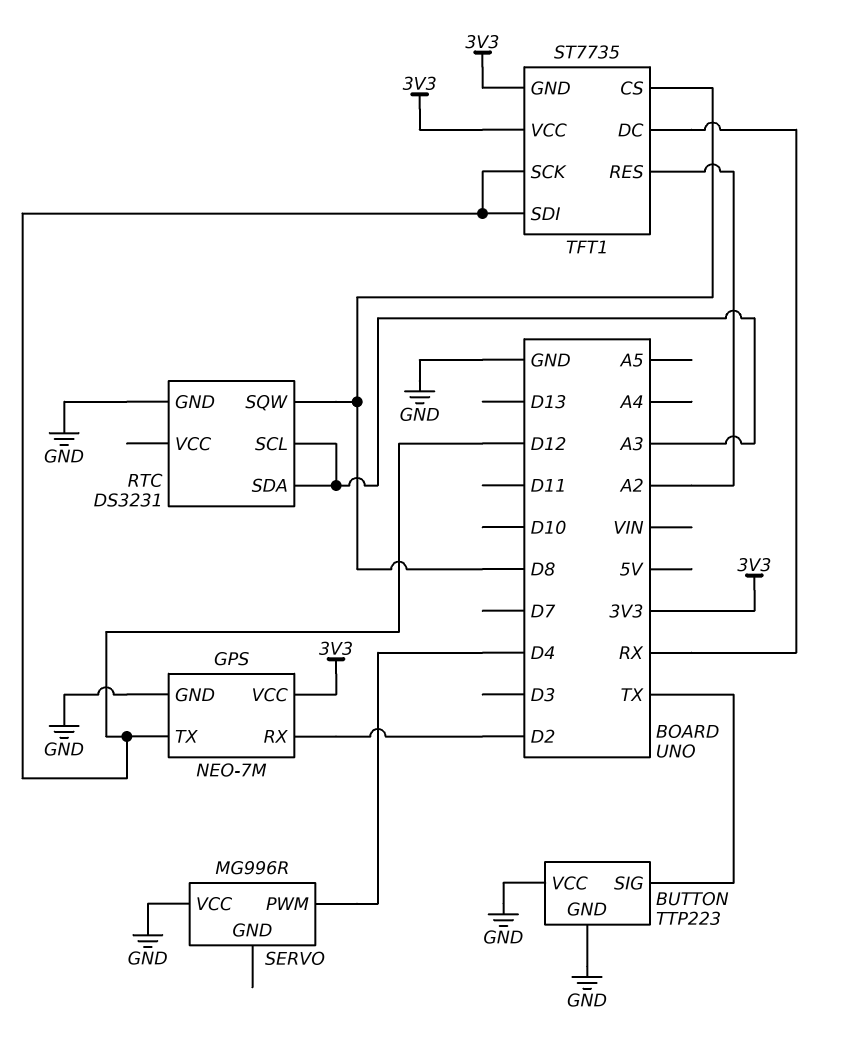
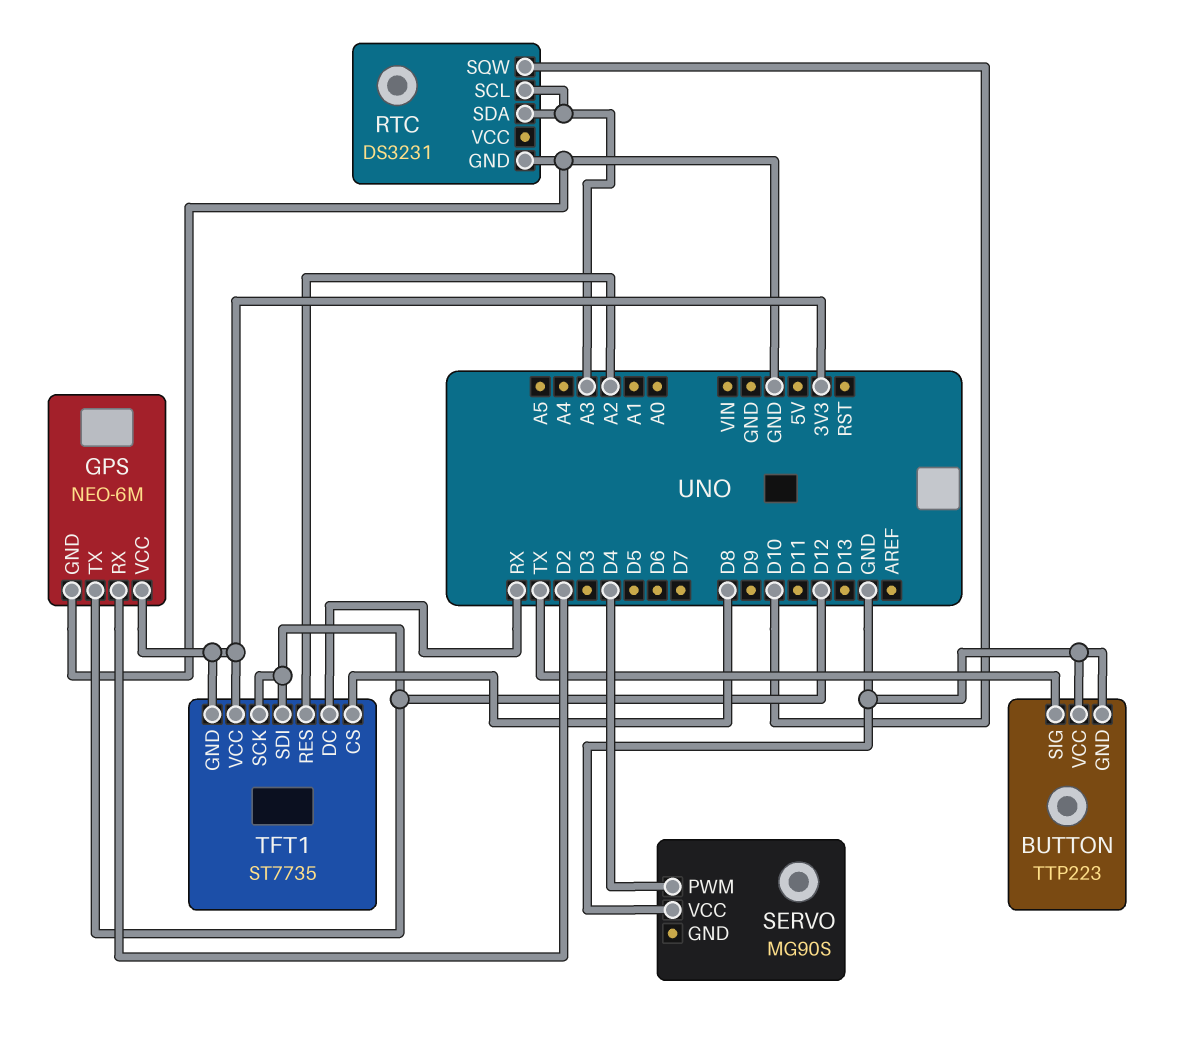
GPS: NEO-7M -> NEO-6M
RTC pin SQW: D8 -> D10
SERVO: MG996R -> MG90S

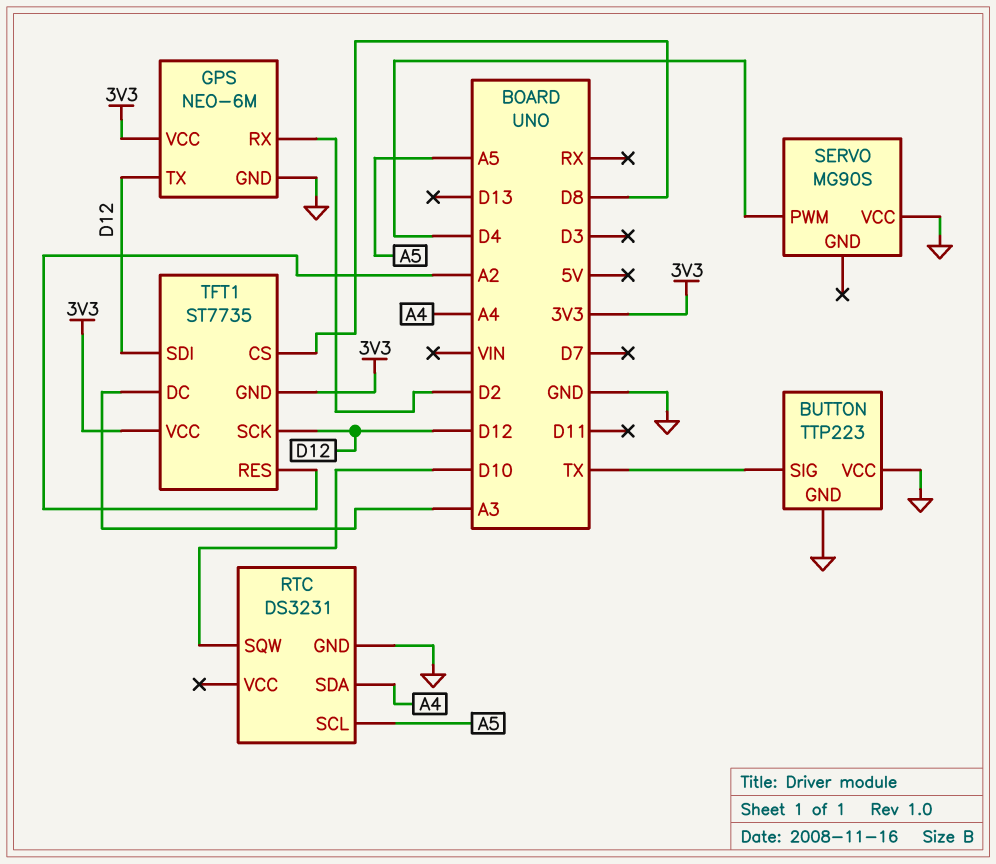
RTC pin SCL: A3 -> A5
RTC pin SDA: A3 -> A4
TFT1 pin DC: RX -> A3

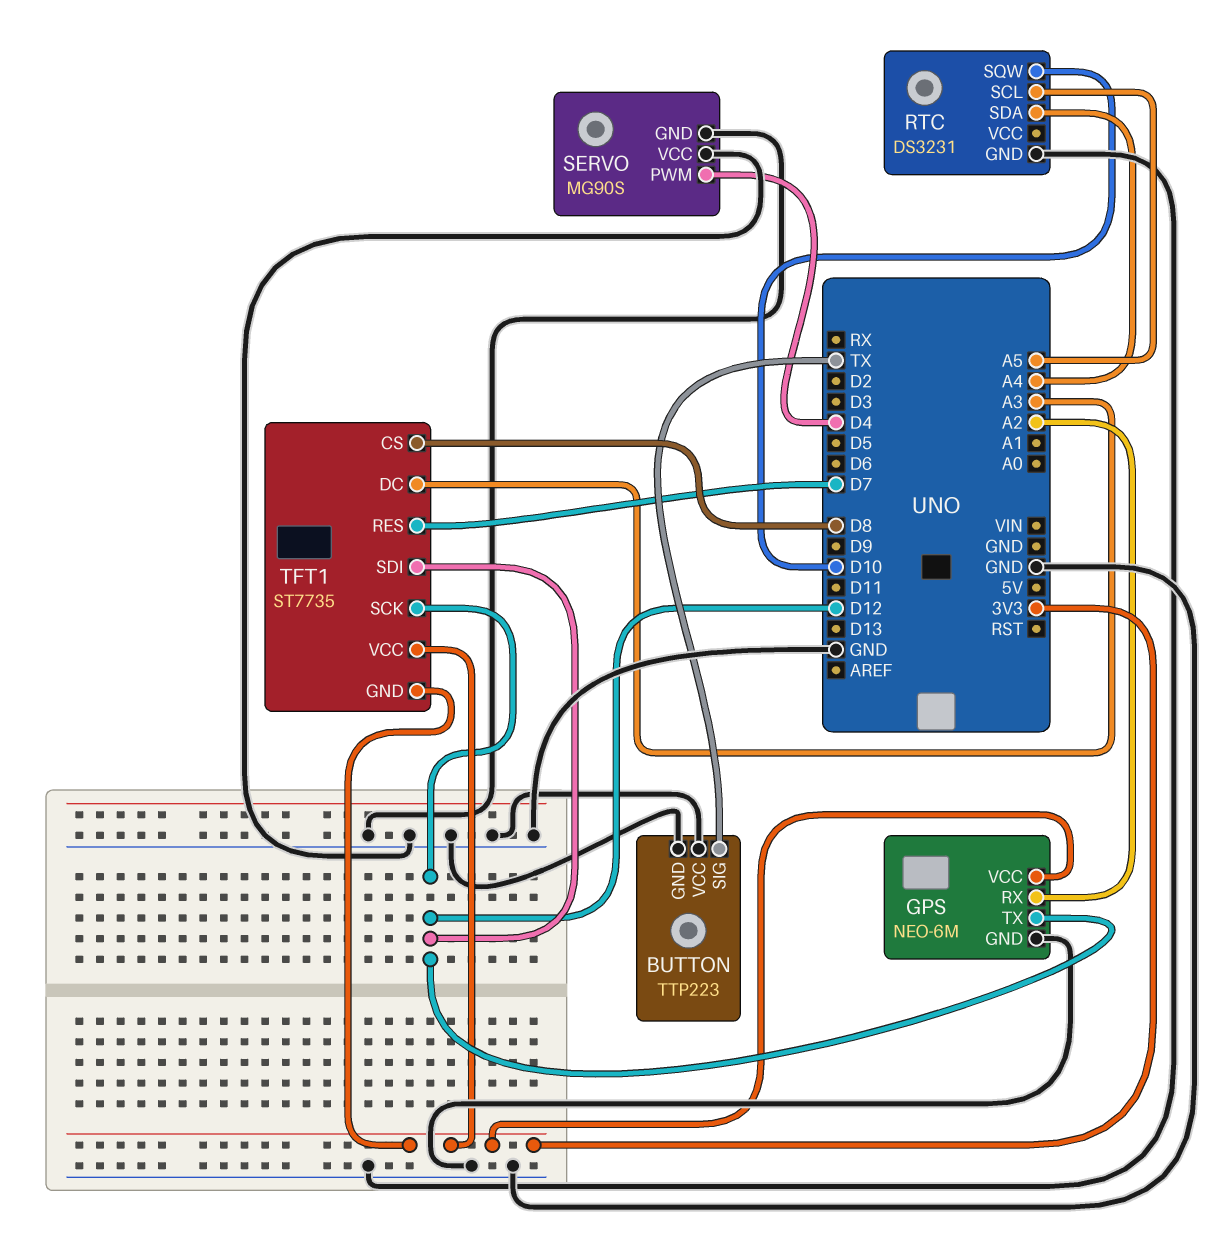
GPS pin RX: D2 -> A2
SERVO pin GND: none -> GND
TFT1 pin RES: A2 -> D7

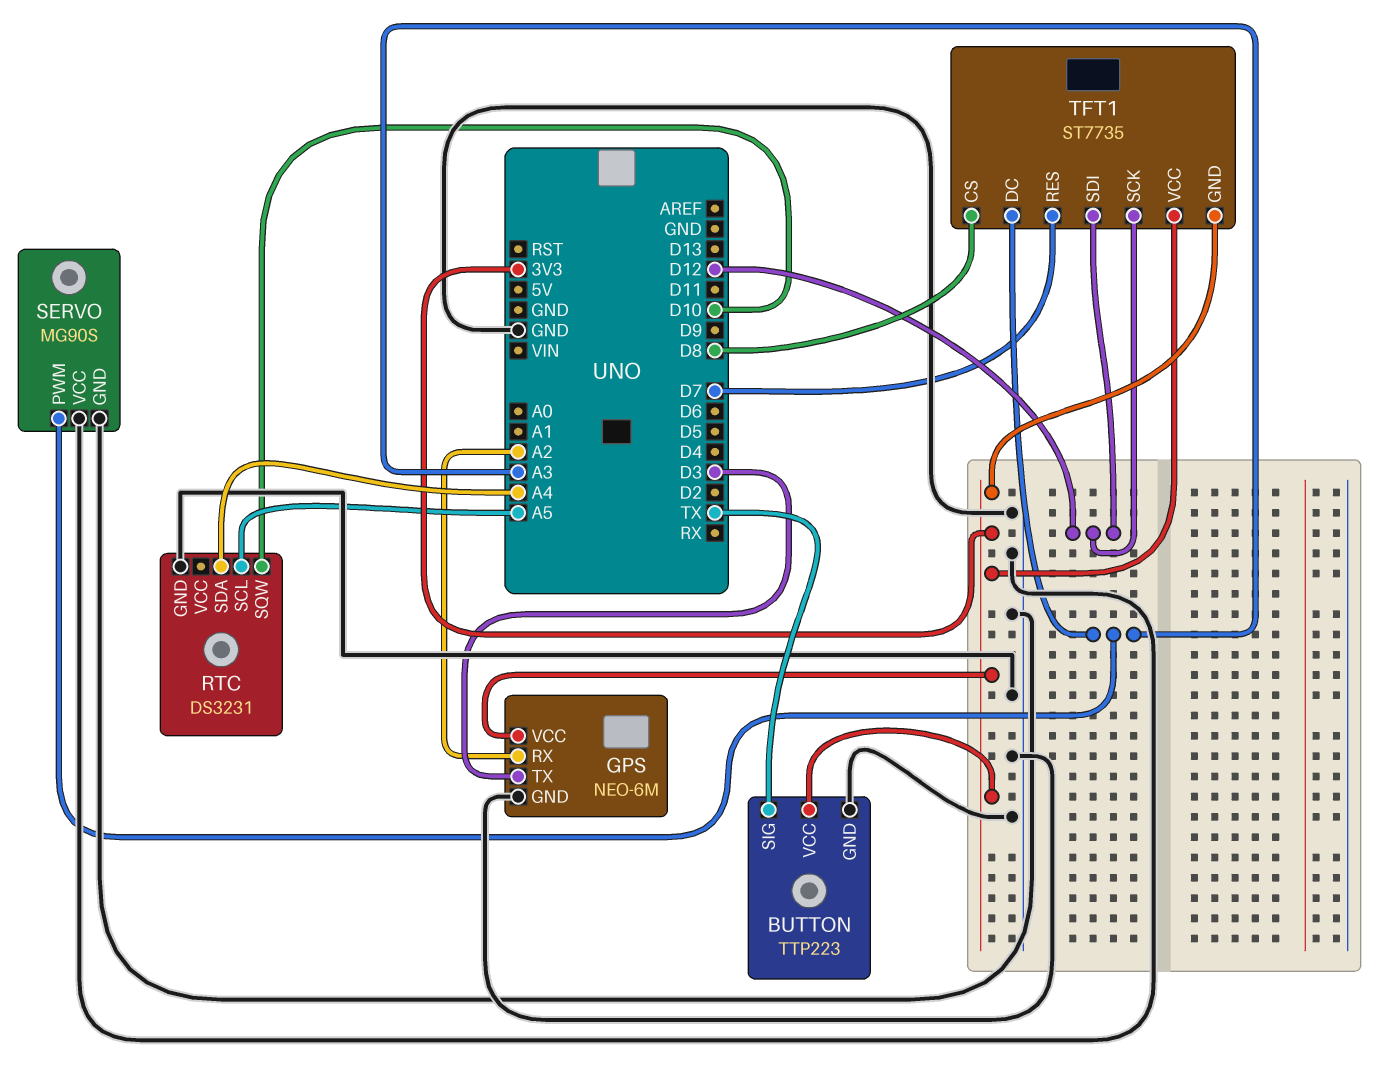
BUTTON pin VCC: GND -> 3V3
GPS pin TX: D12 -> D3
SERVO pin PWM: D4 -> A3

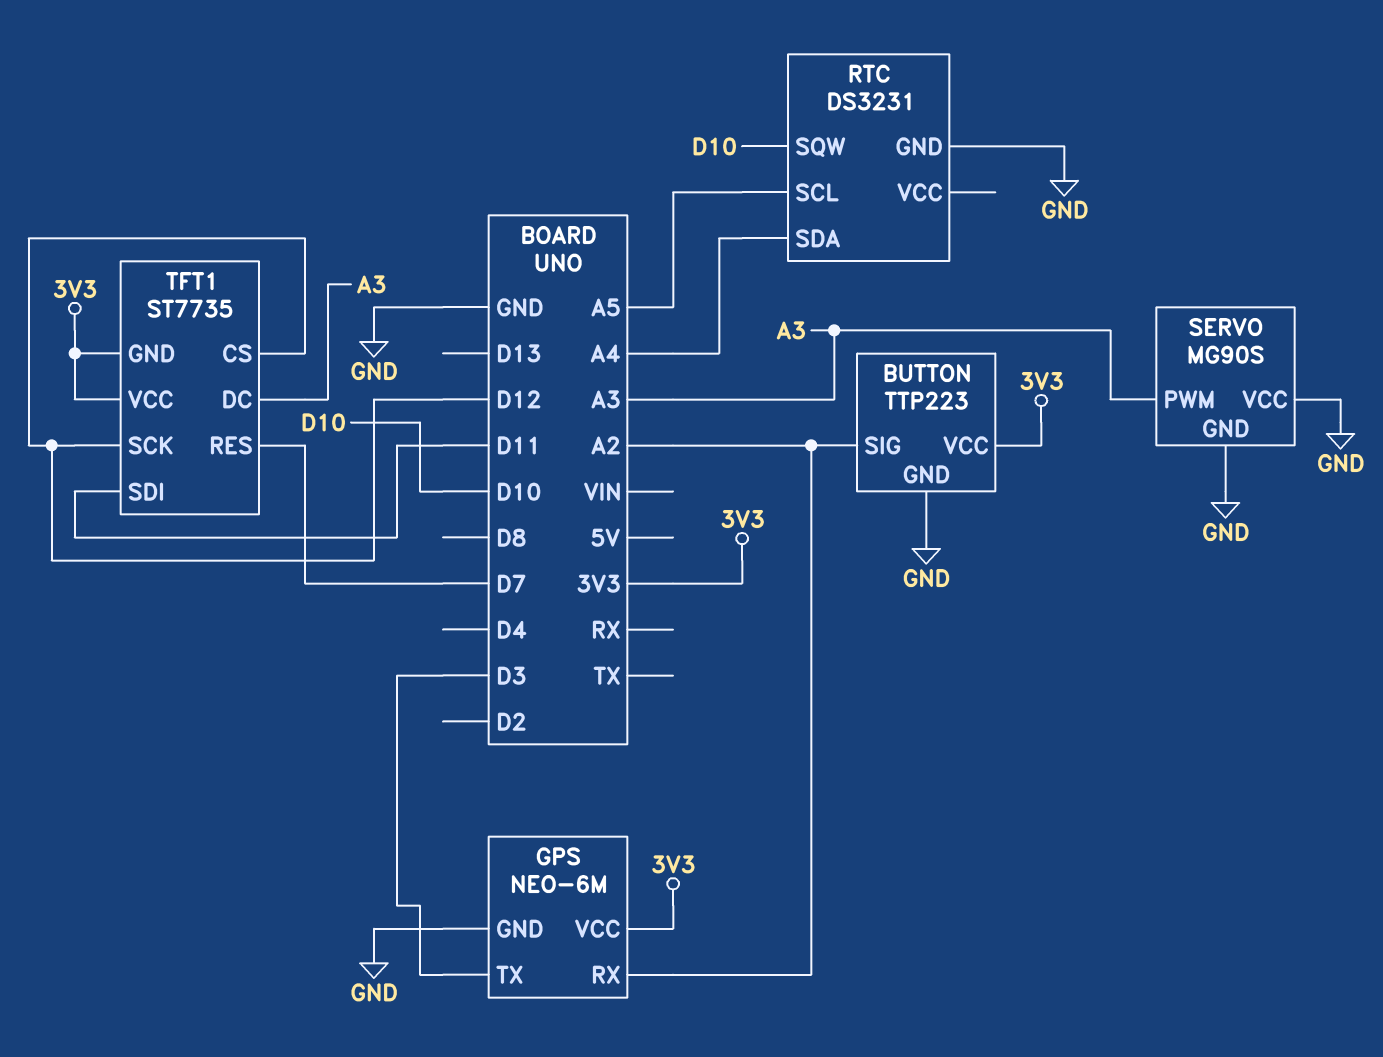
BUTTON pin SIG: TX -> A2
TFT1 pin CS: D8 -> D12
TFT1 pin SDI: D12 -> D11

